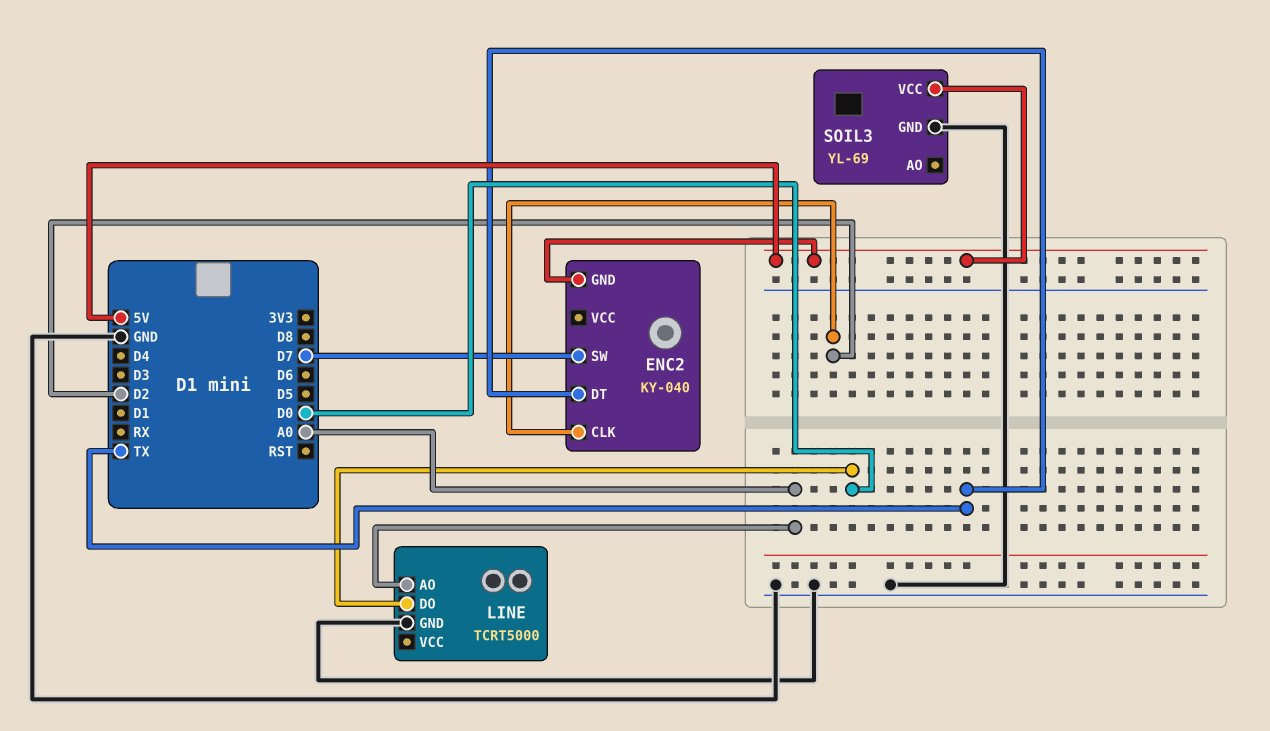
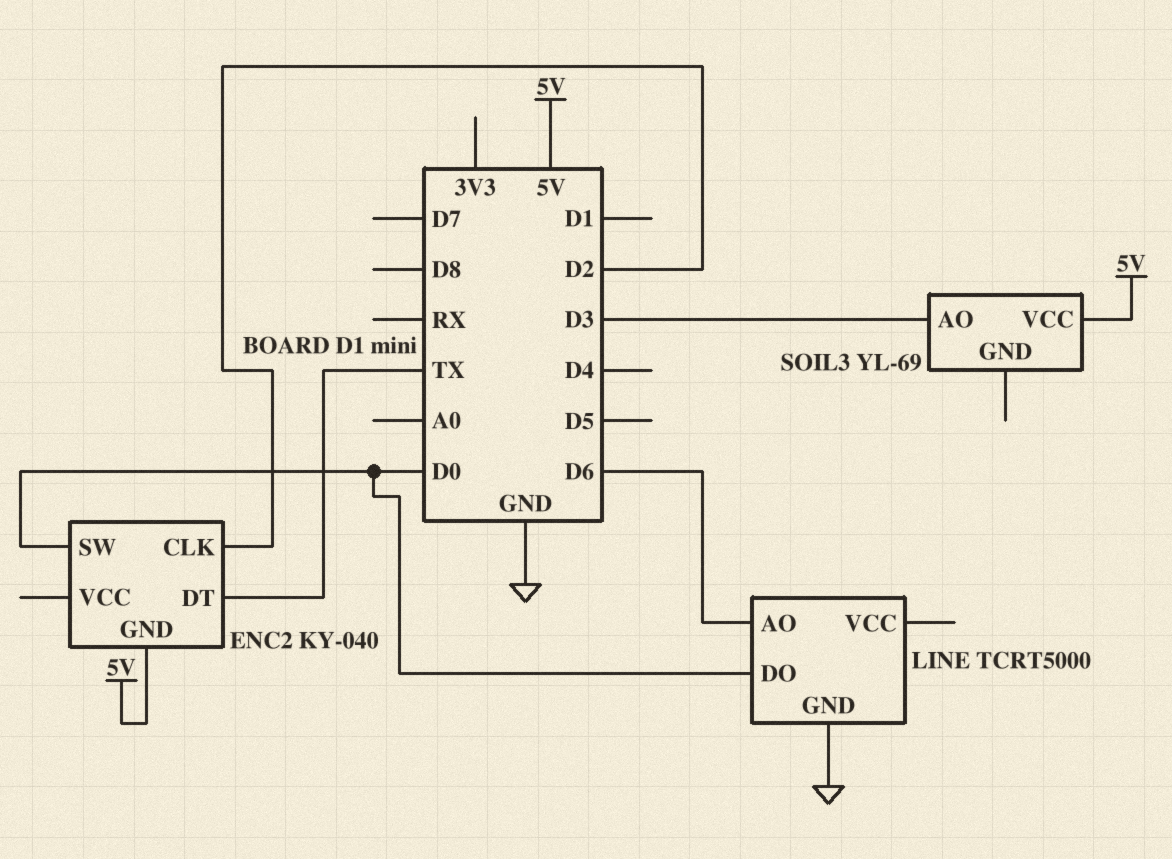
ENC2 pin SW: D7 -> D0
LINE pin AO: A0 -> D6
SOIL3 pin AO: none -> D3
SOIL3 pin GND: GND -> none

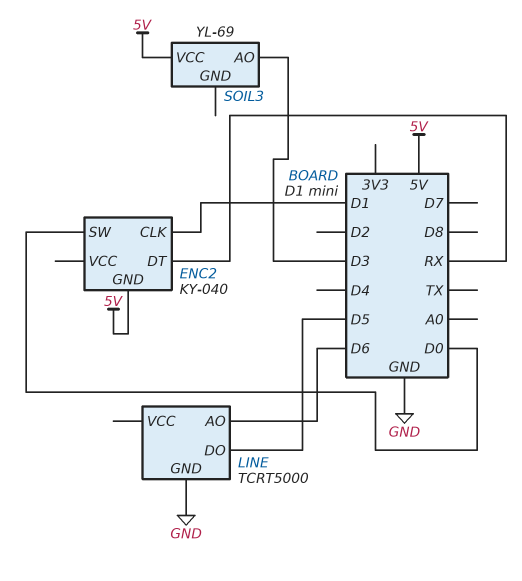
ENC2 pin CLK: D2 -> D1
ENC2 pin DT: TX -> RX
LINE pin DO: D0 -> D5

